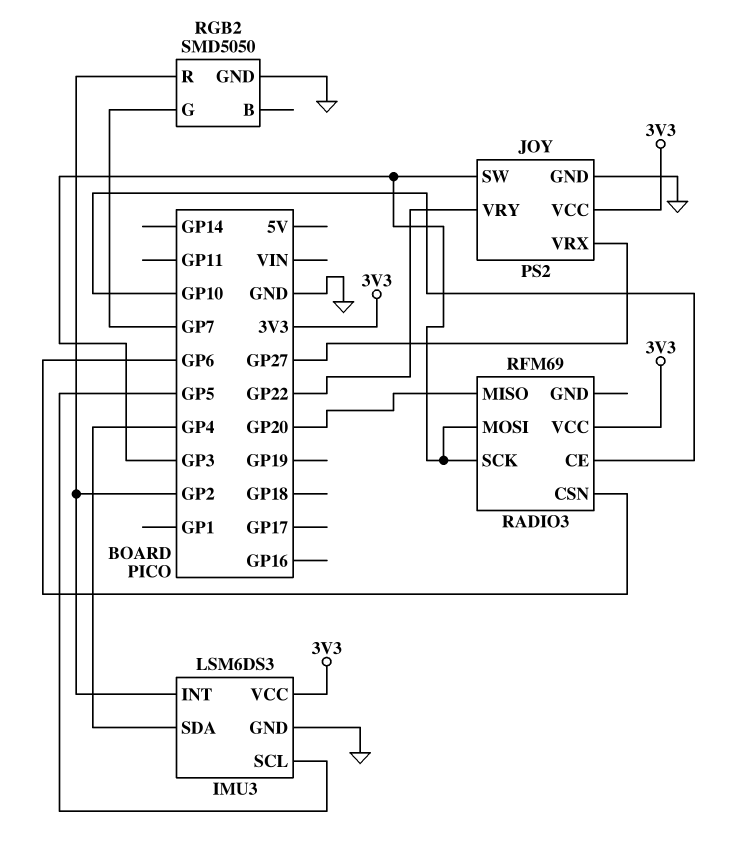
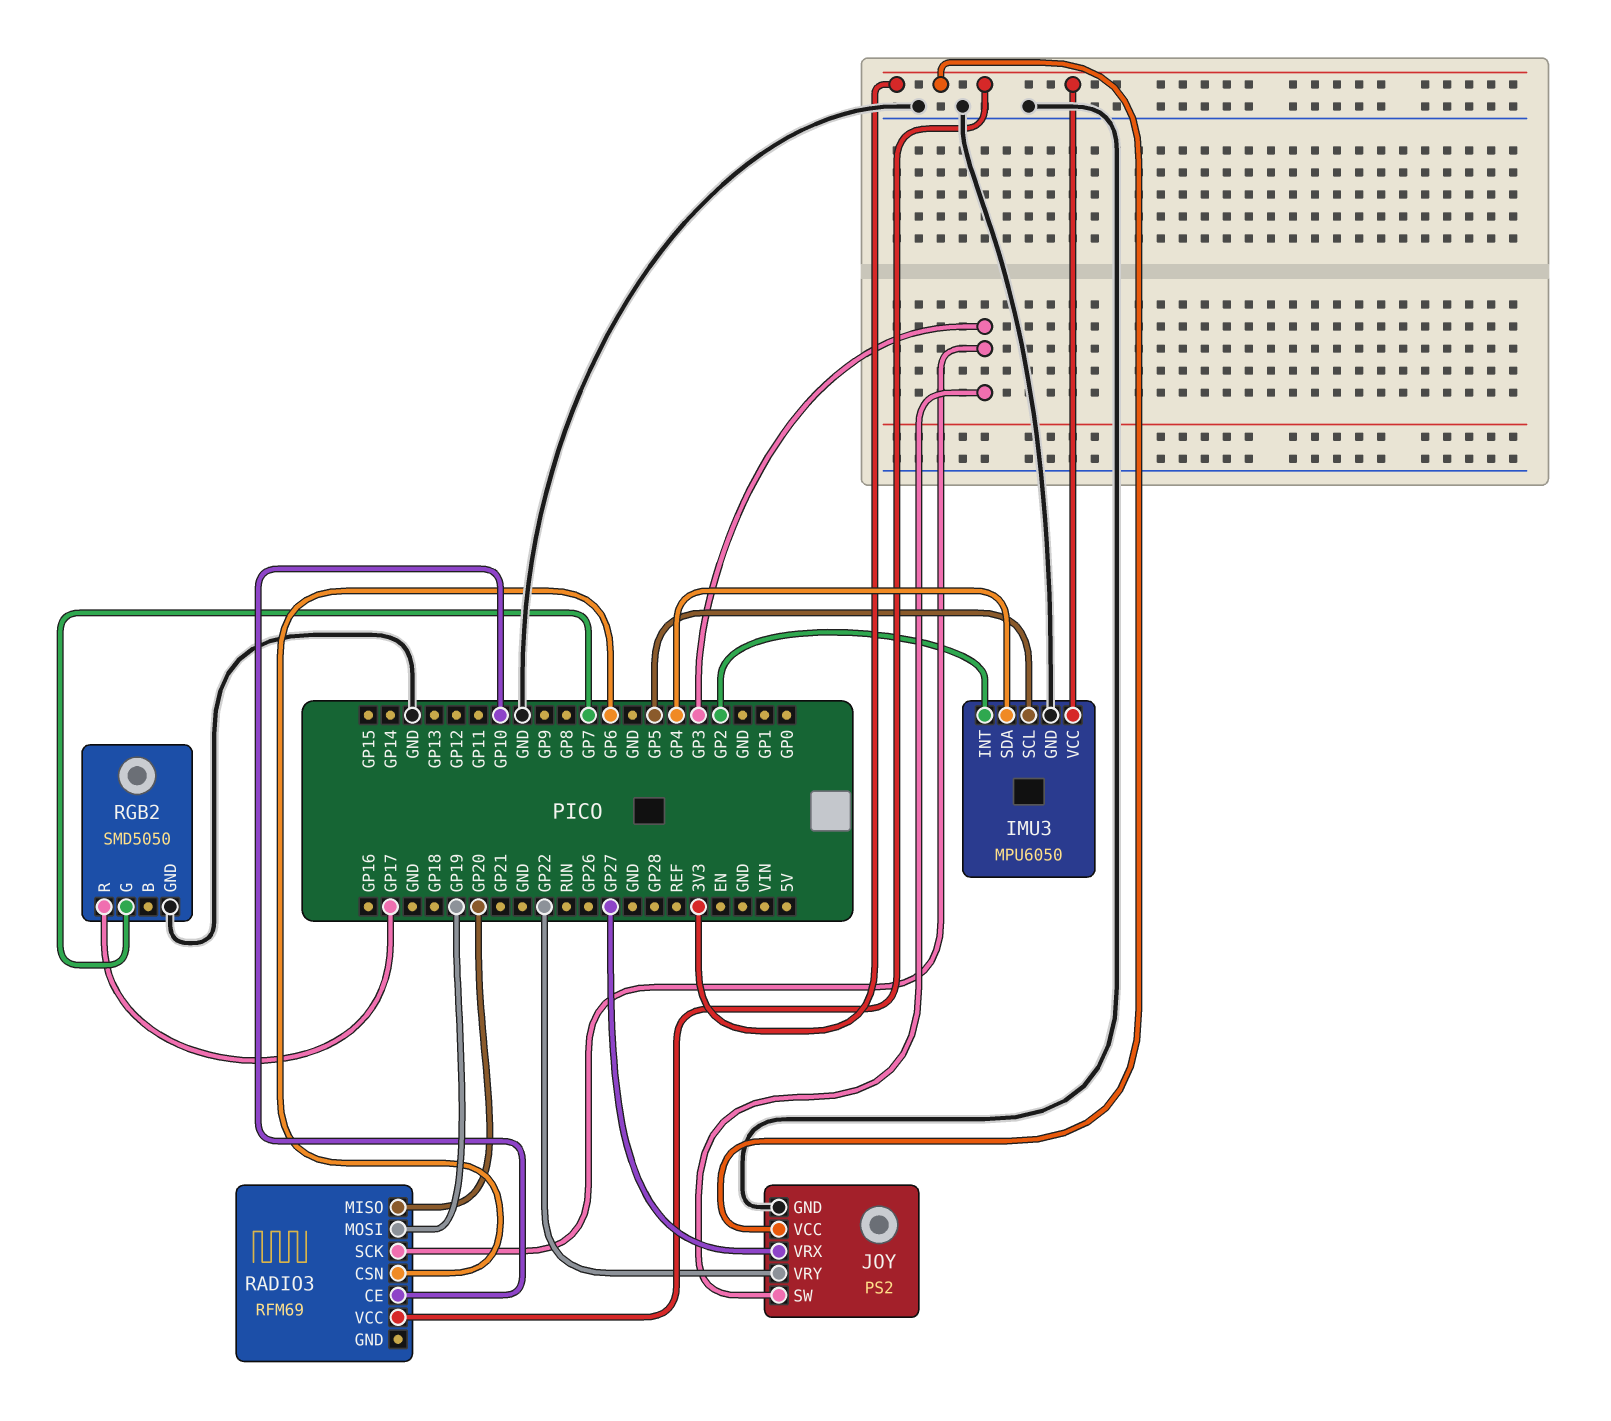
IMU3: LSM6DS3 -> MPU6050
RADIO3 pin MOSI: GP3 -> GP19
RGB2 pin R: GP2 -> GP17

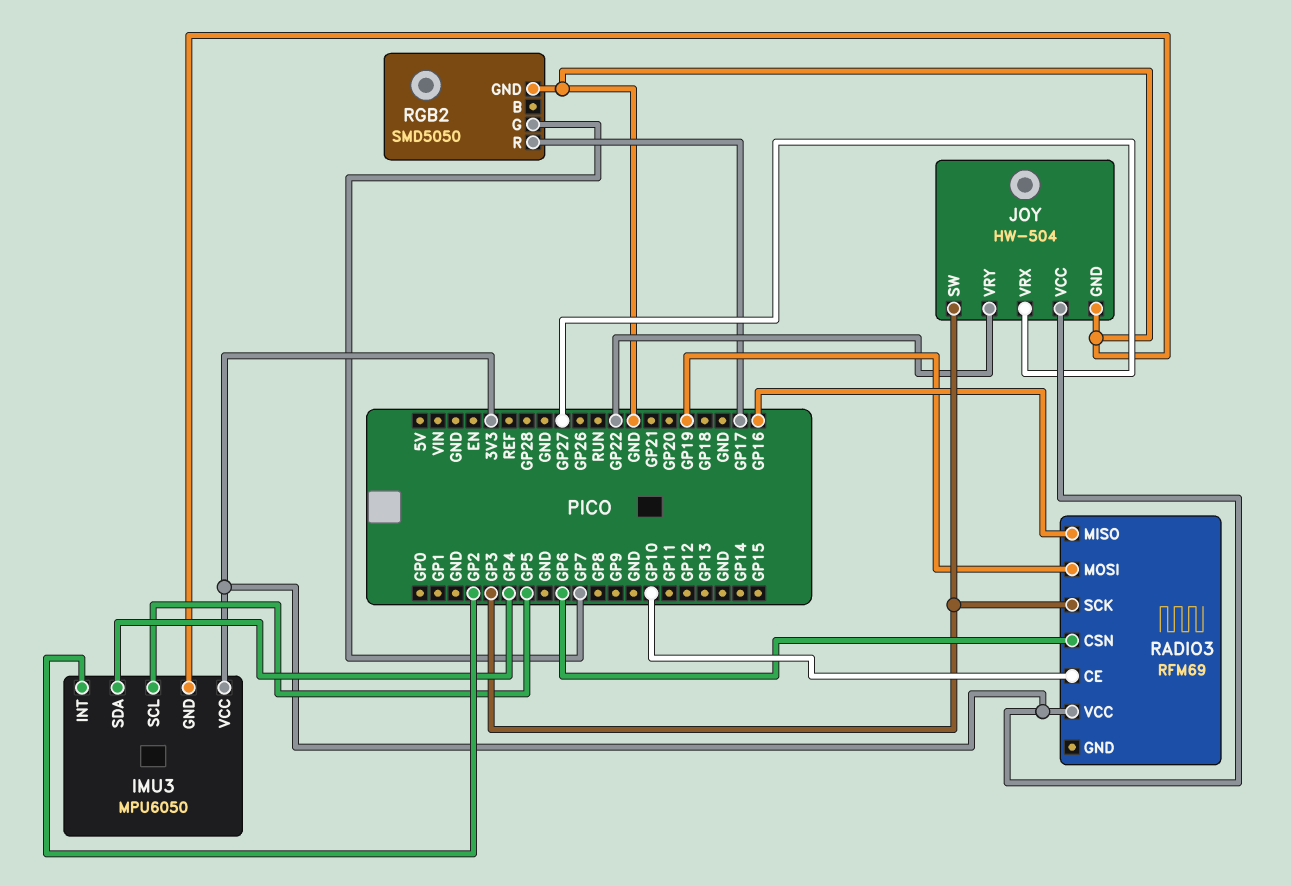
JOY: PS2 -> HW-504
RADIO3 pin MISO: GP20 -> GP16

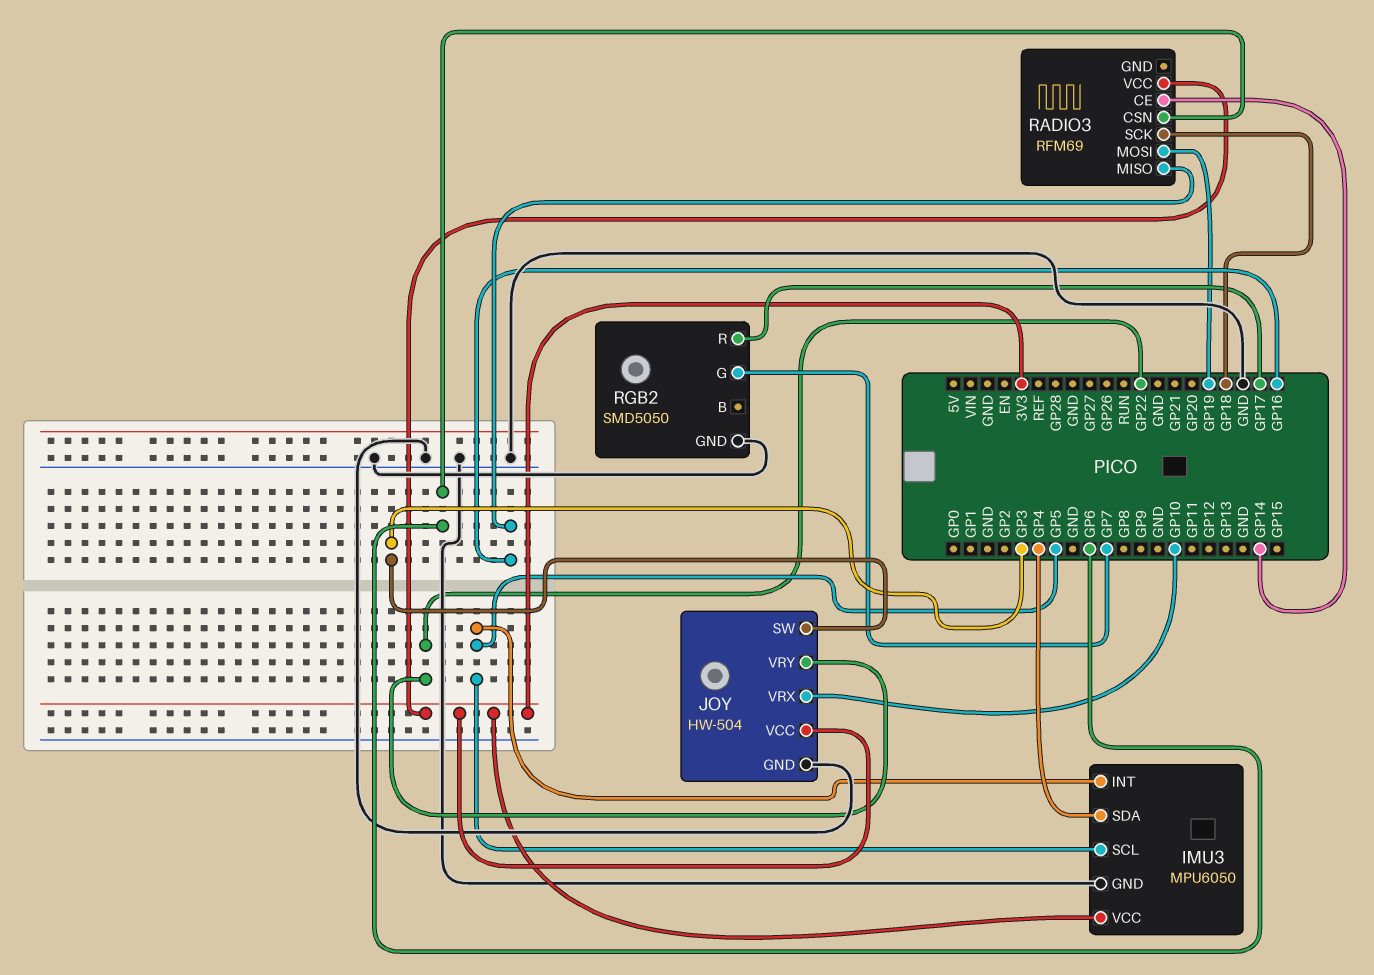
IMU3 pin INT: GP2 -> GP5
JOY pin VRX: GP27 -> GP10
RADIO3 pin CE: GP10 -> GP14
RADIO3 pin SCK: GP3 -> GP18

